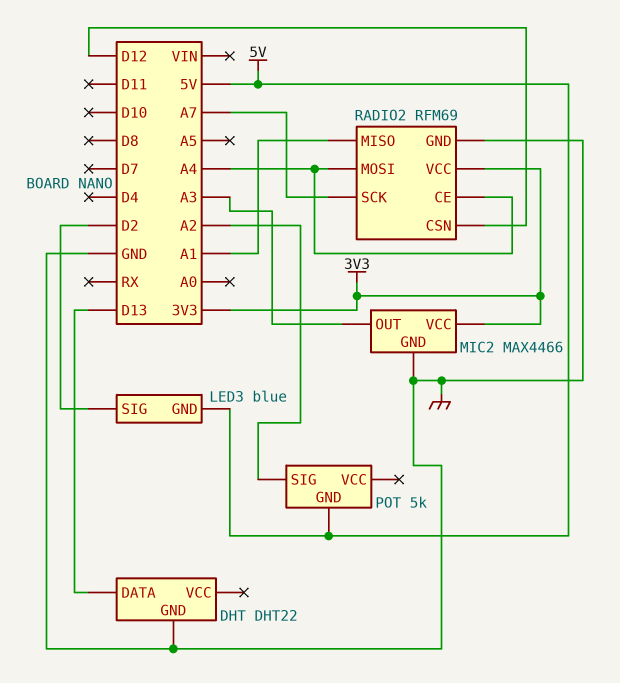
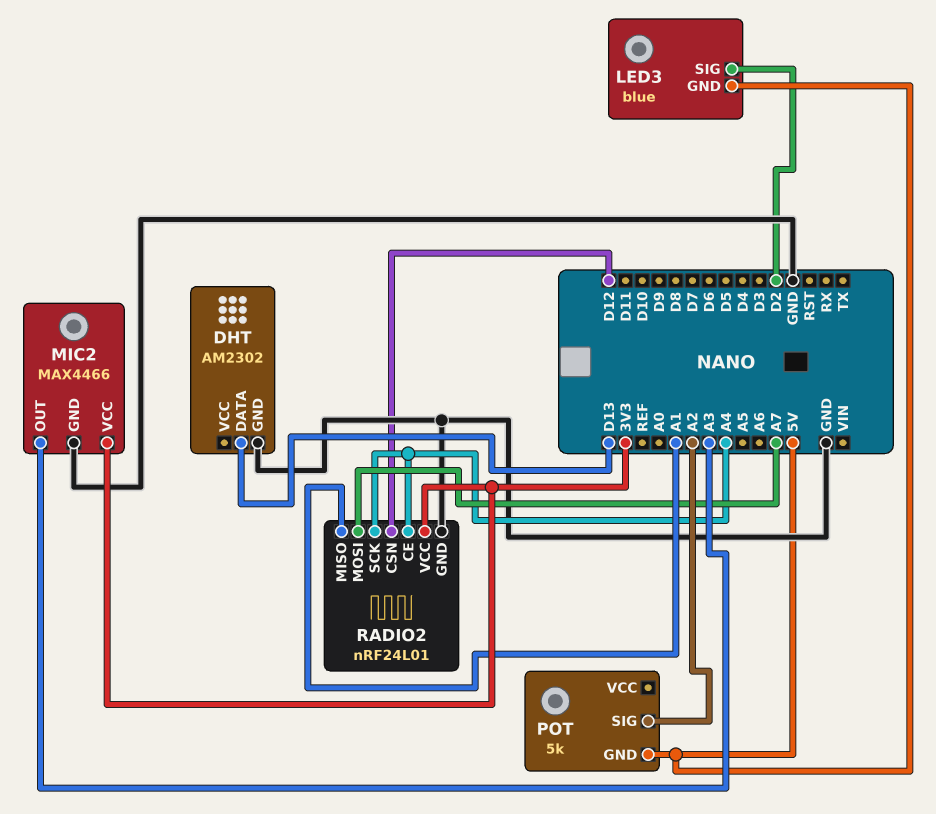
DHT: DHT22 -> AM2302
RADIO2: RFM69 -> nRF24L01
RADIO2 pin MOSI: A4 -> A7
RADIO2 pin SCK: A7 -> A4

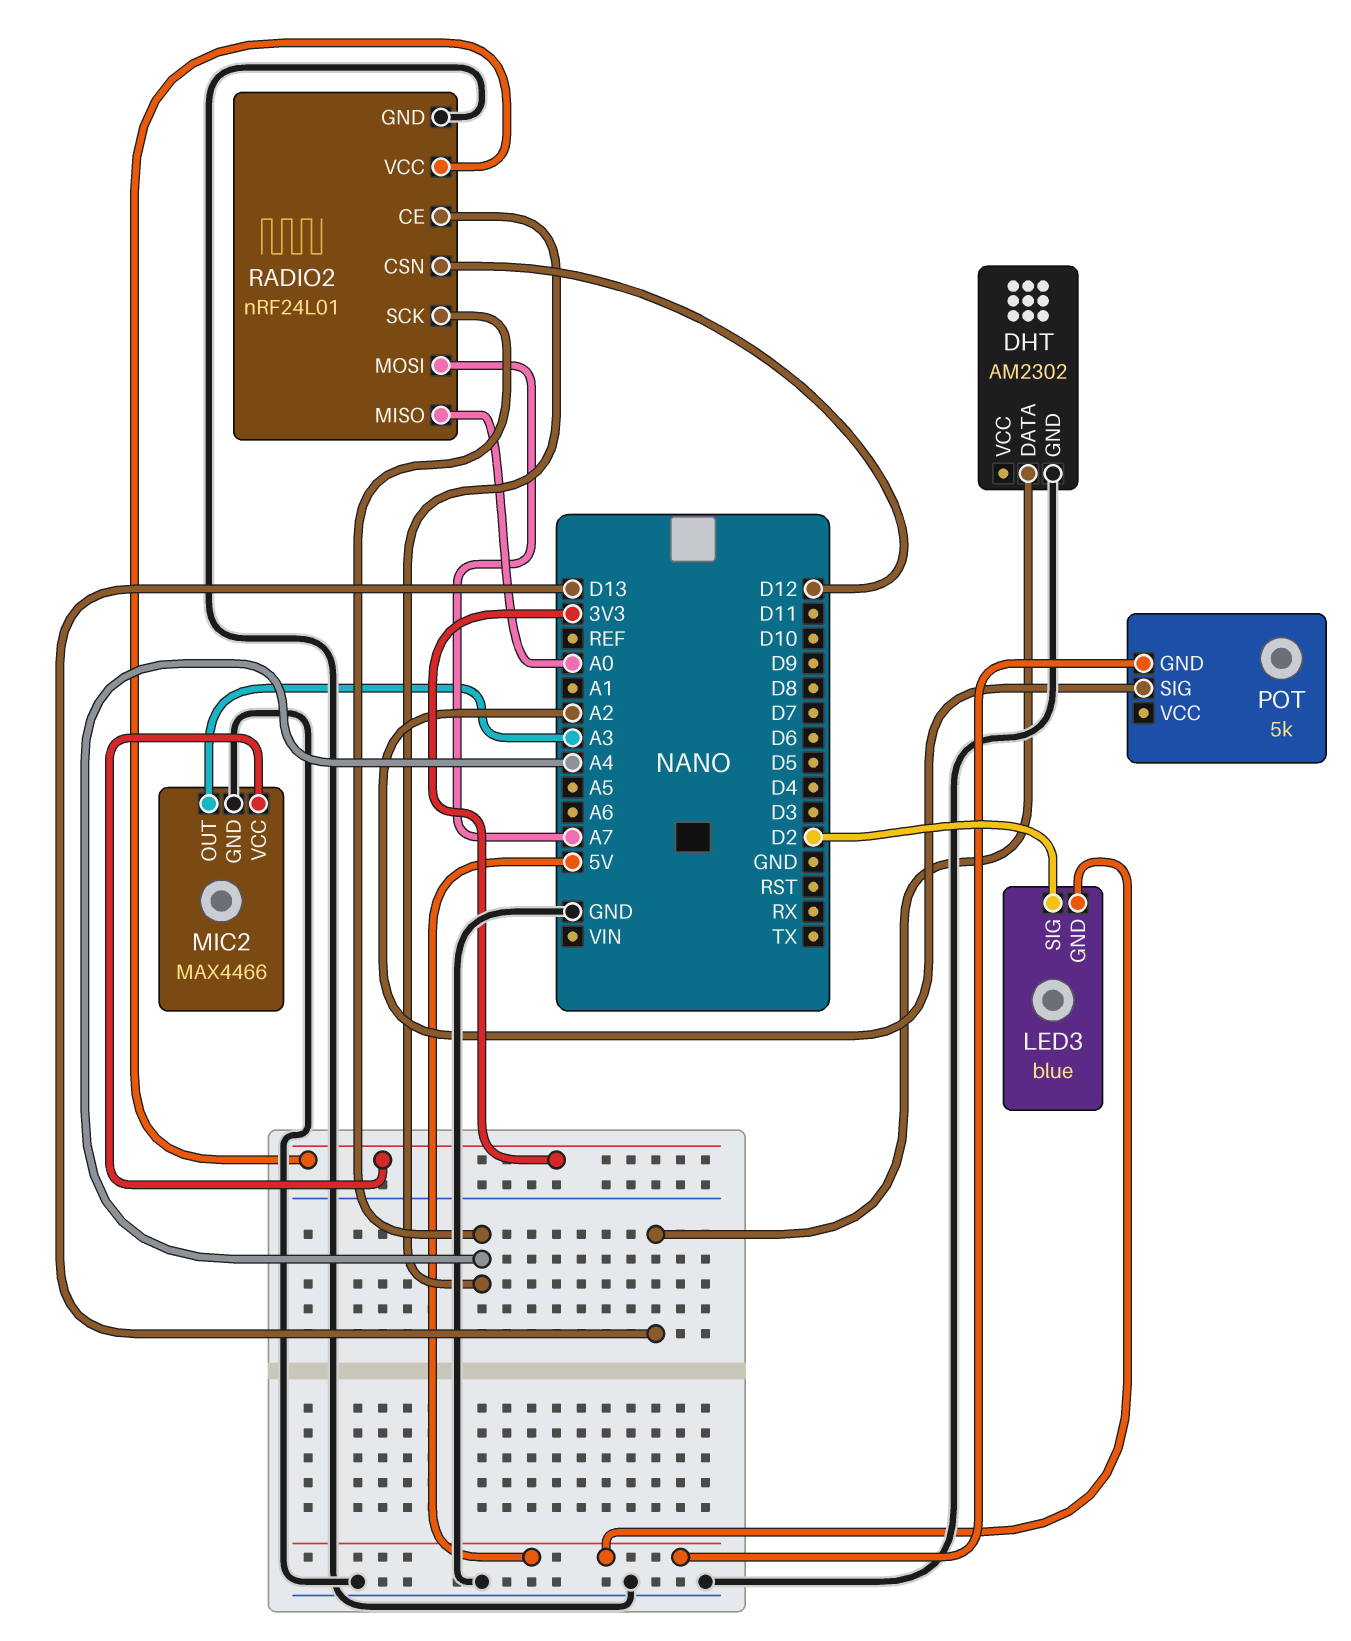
RADIO2 pin MISO: A1 -> A0

